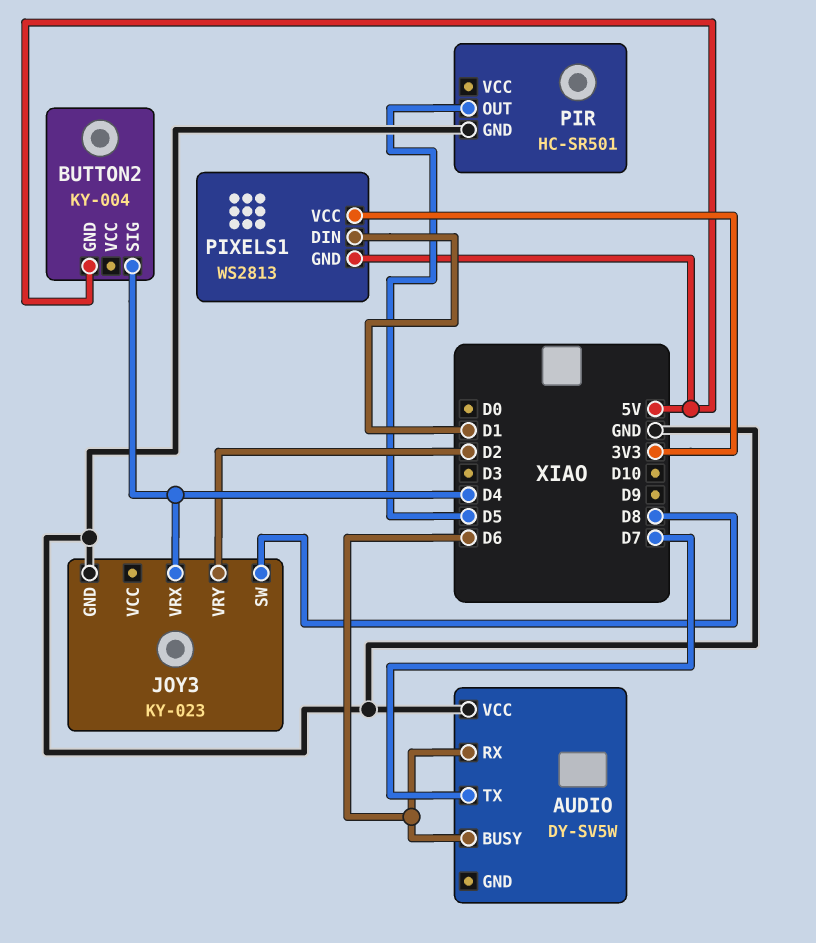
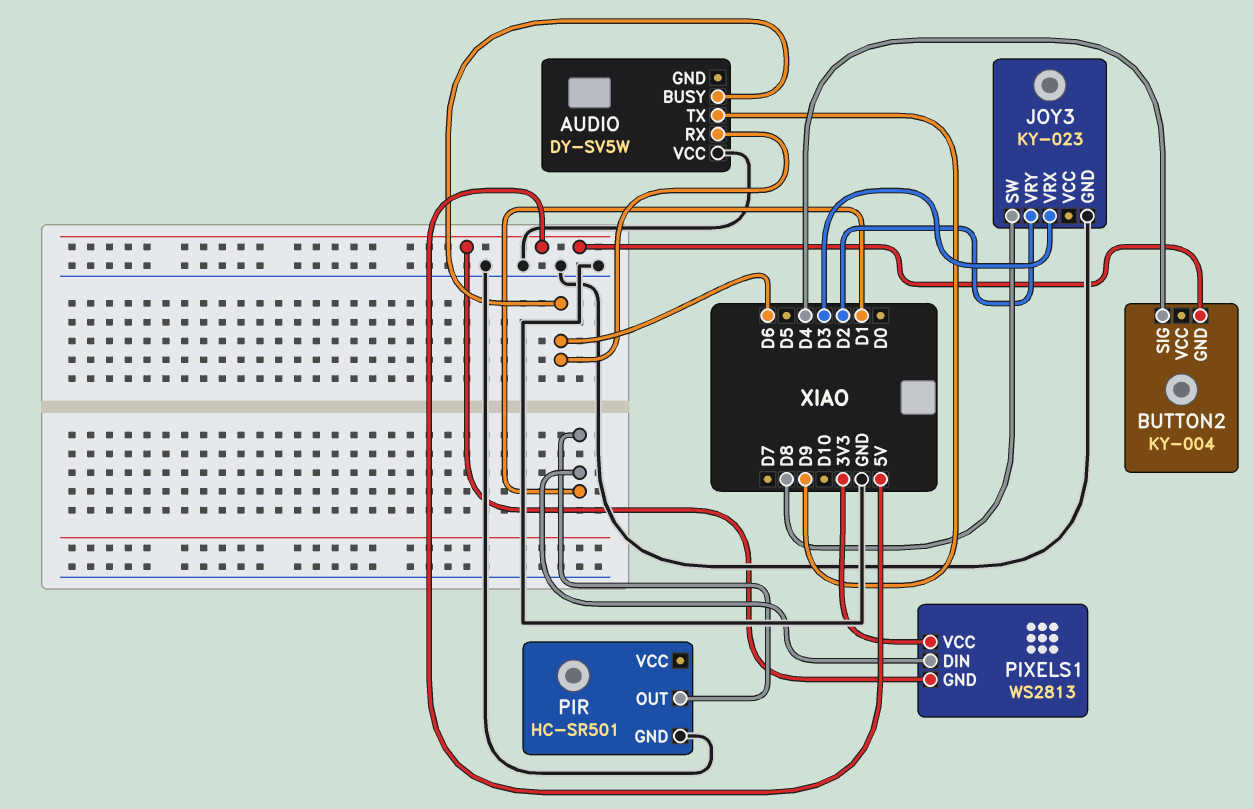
AUDIO pin TX: D7 -> D9
JOY3 pin VRX: D4 -> D3
PIR pin OUT: D5 -> D1

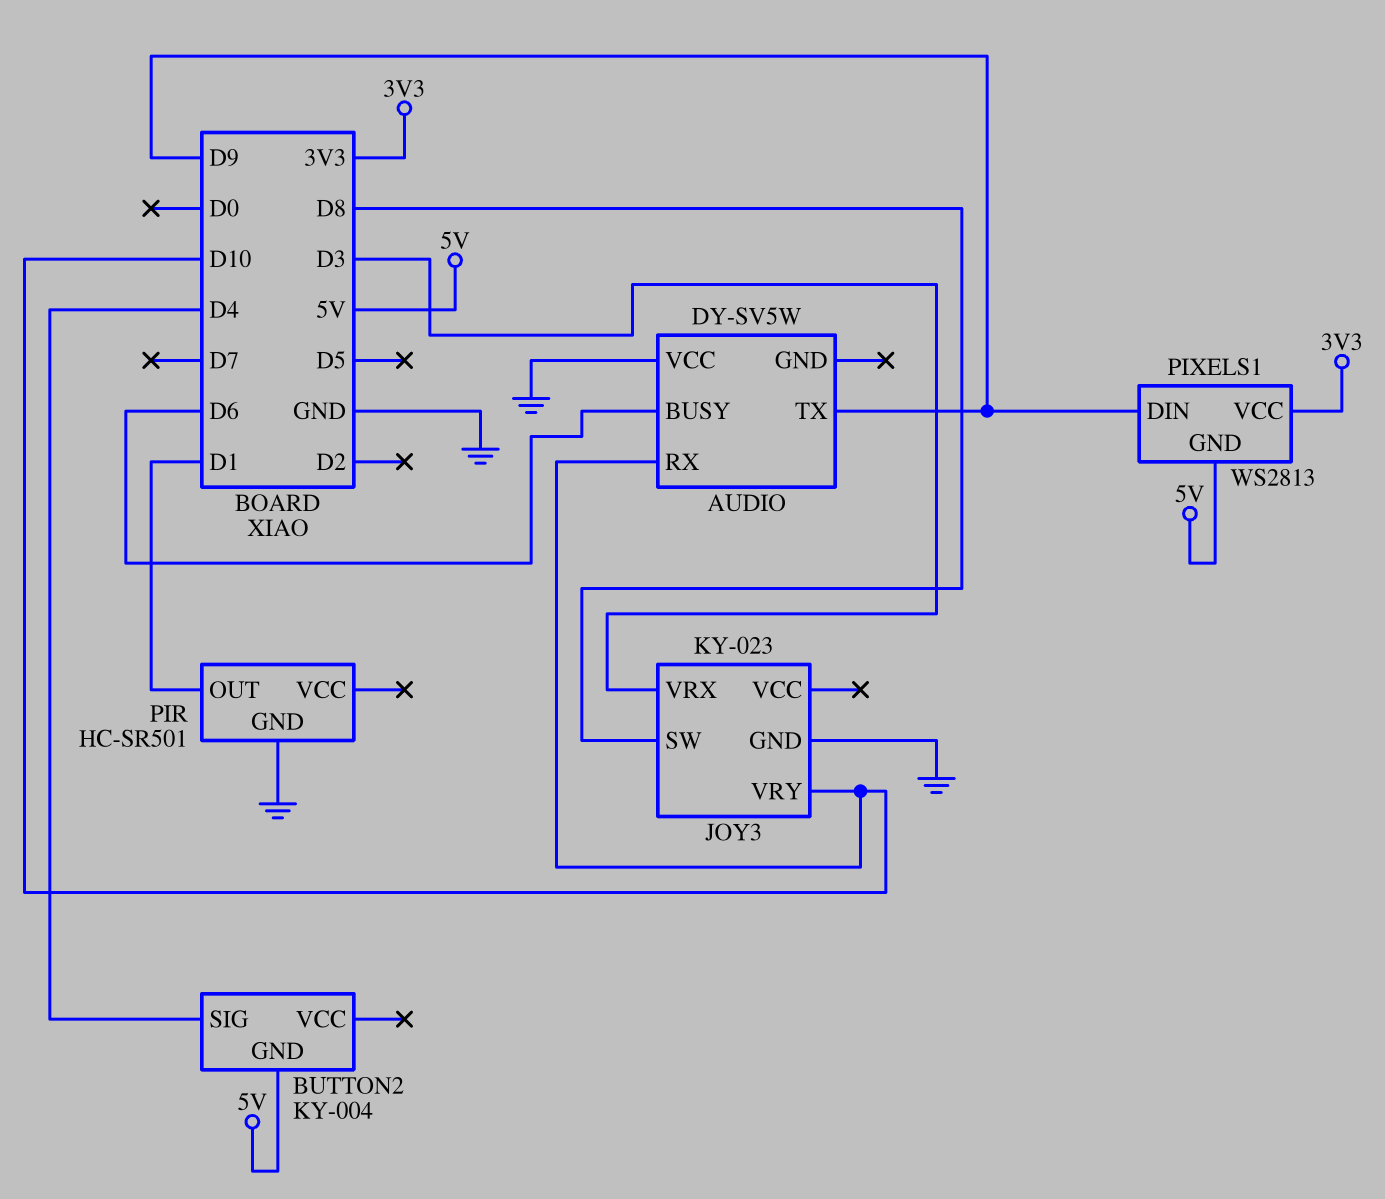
AUDIO pin RX: D6 -> D10
JOY3 pin VRY: D2 -> D10
PIXELS1 pin DIN: D1 -> D9

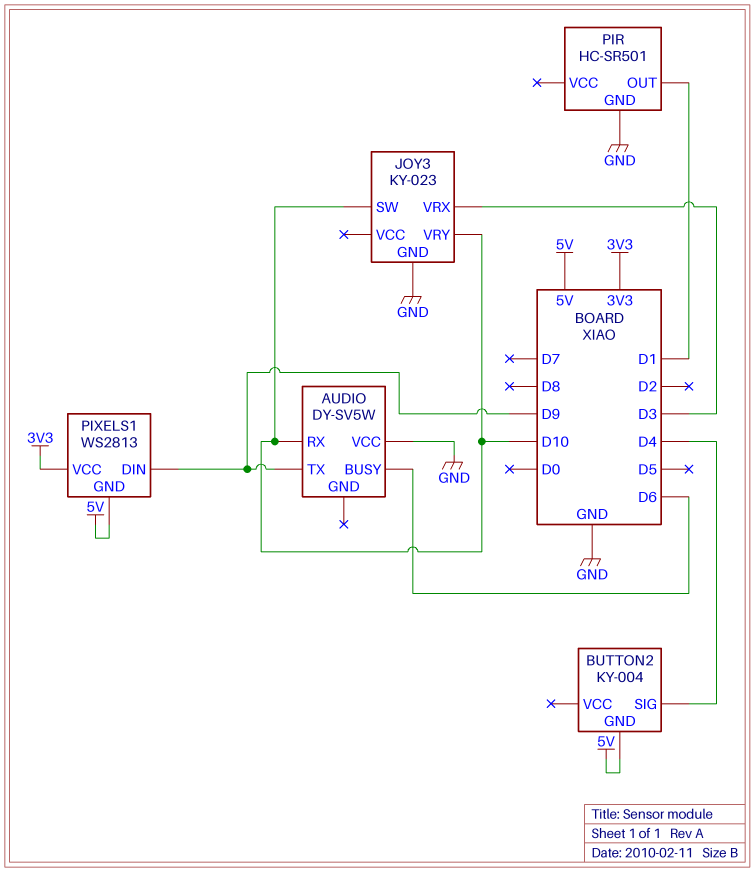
JOY3 pin SW: D8 -> D10

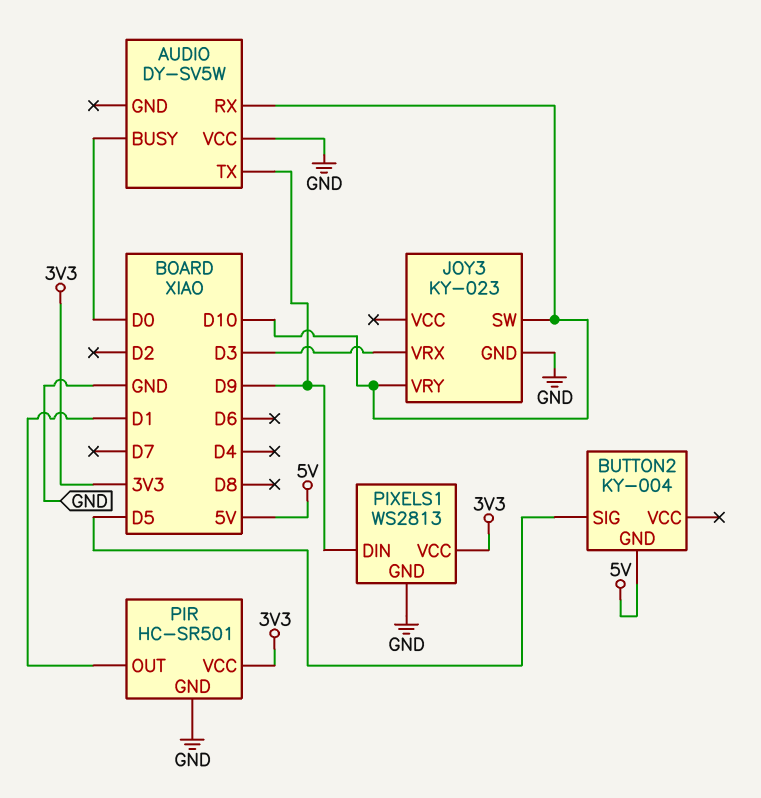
AUDIO pin BUSY: D6 -> D0
BUTTON2 pin SIG: D4 -> D5
PIR pin VCC: none -> 3V3
PIXELS1 pin GND: 5V -> GND

